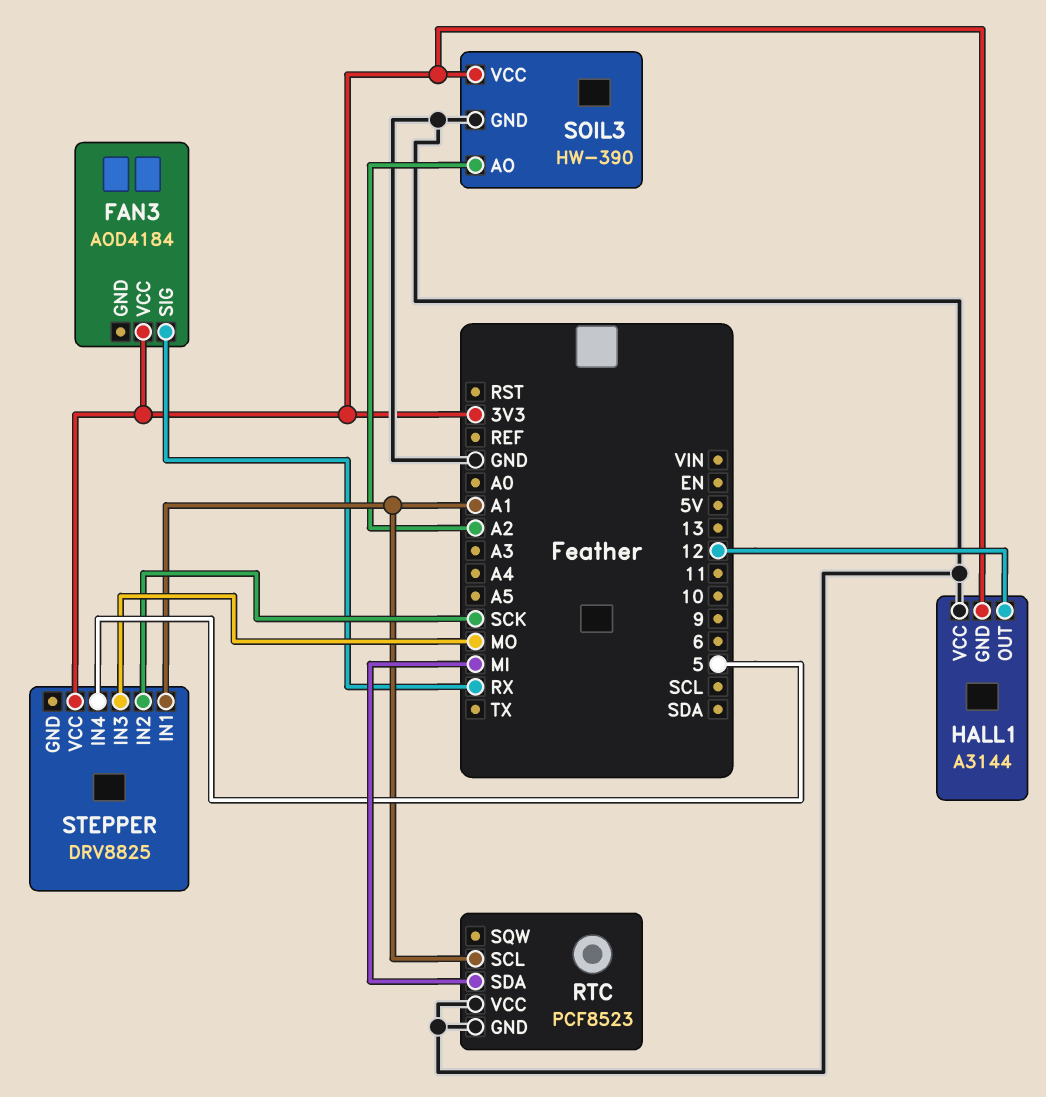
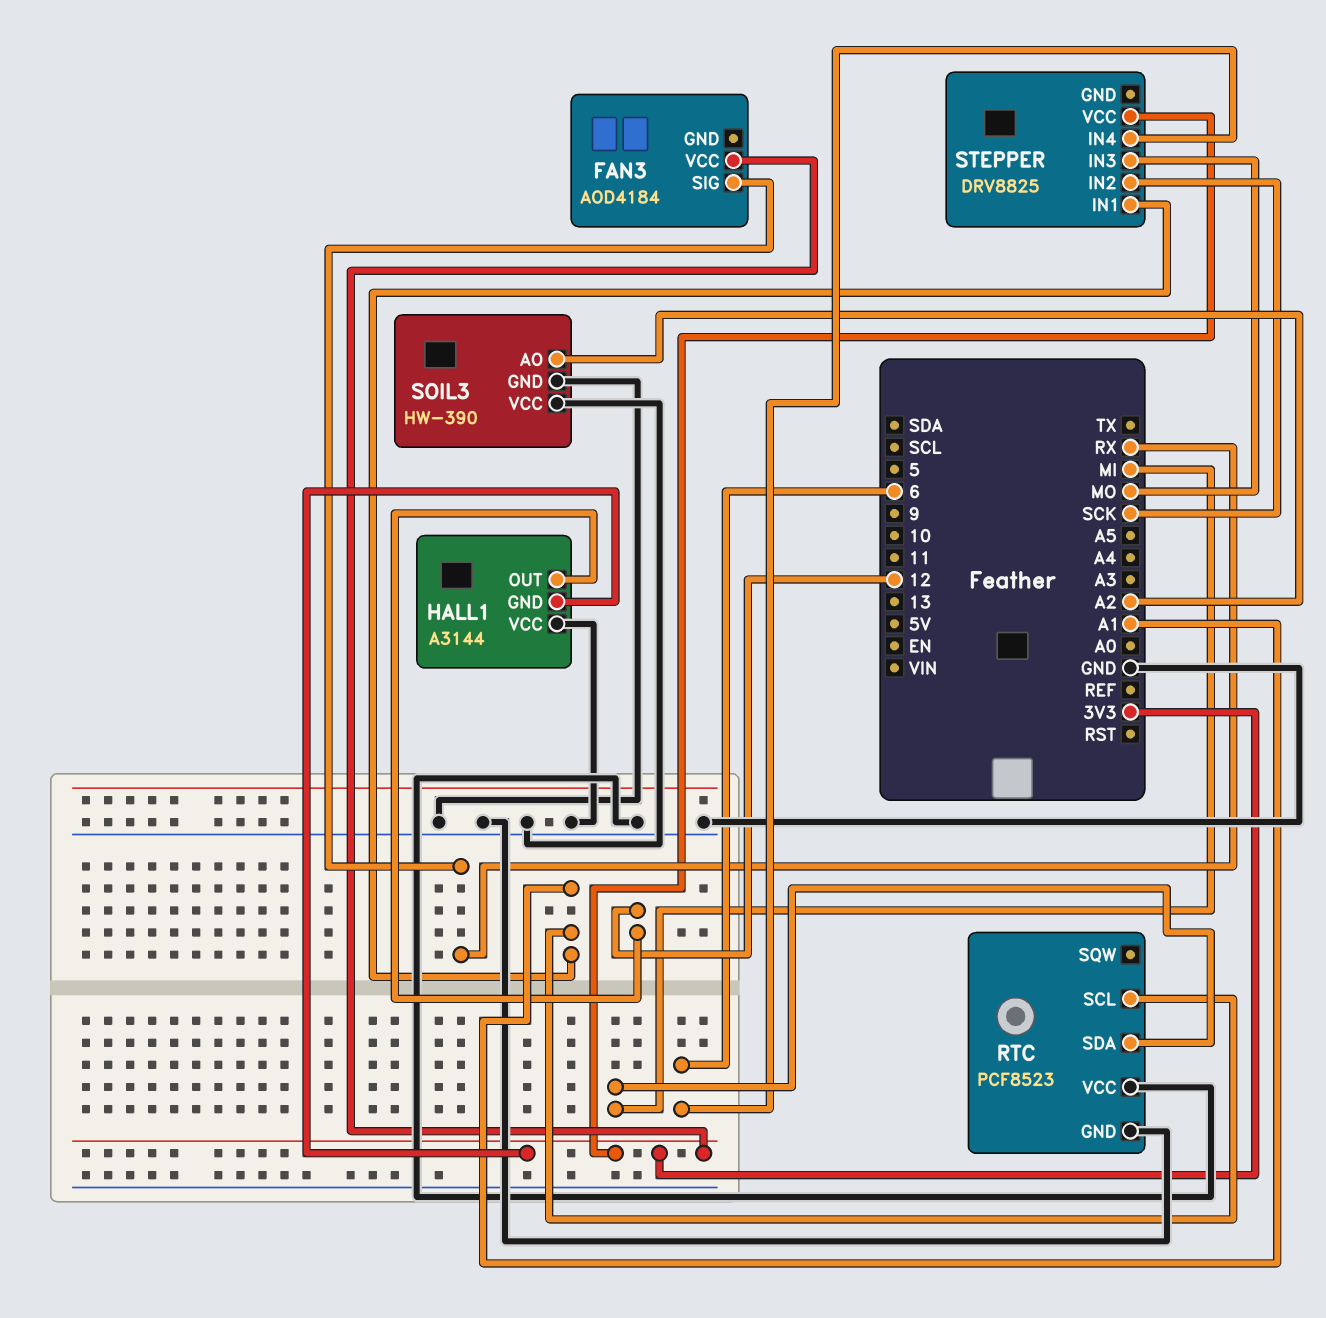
SOIL3 pin VCC: 3V3 -> GND
STEPPER pin IN4: 5 -> 6

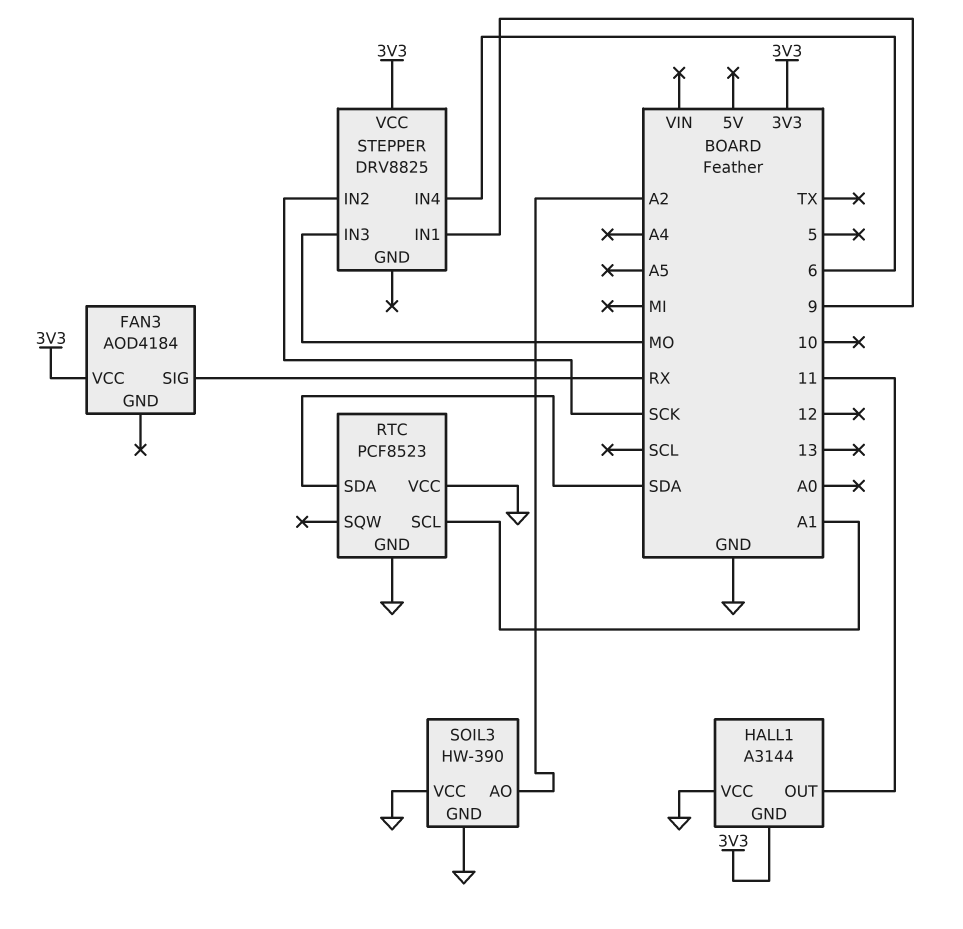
HALL1 pin OUT: 12 -> 11
RTC pin SDA: MI -> SDA
STEPPER pin IN1: A1 -> 9

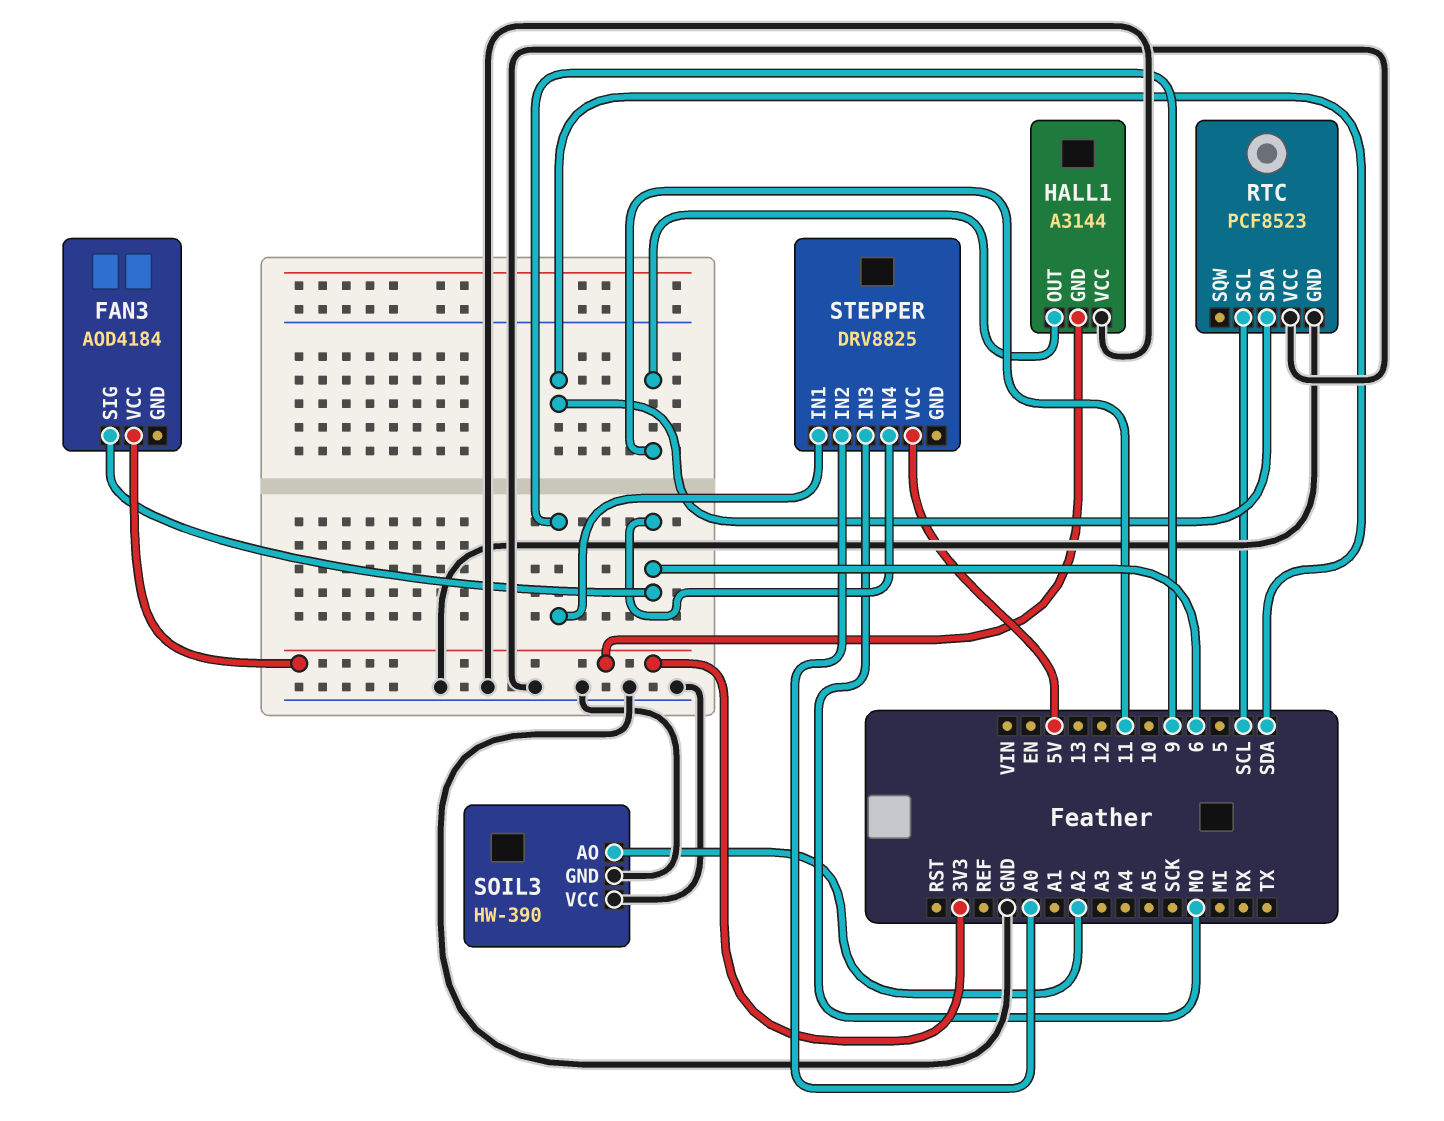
FAN3 pin SIG: RX -> 6
RTC pin SCL: A1 -> SCL
STEPPER pin IN2: SCK -> A0
STEPPER pin VCC: 3V3 -> 5V

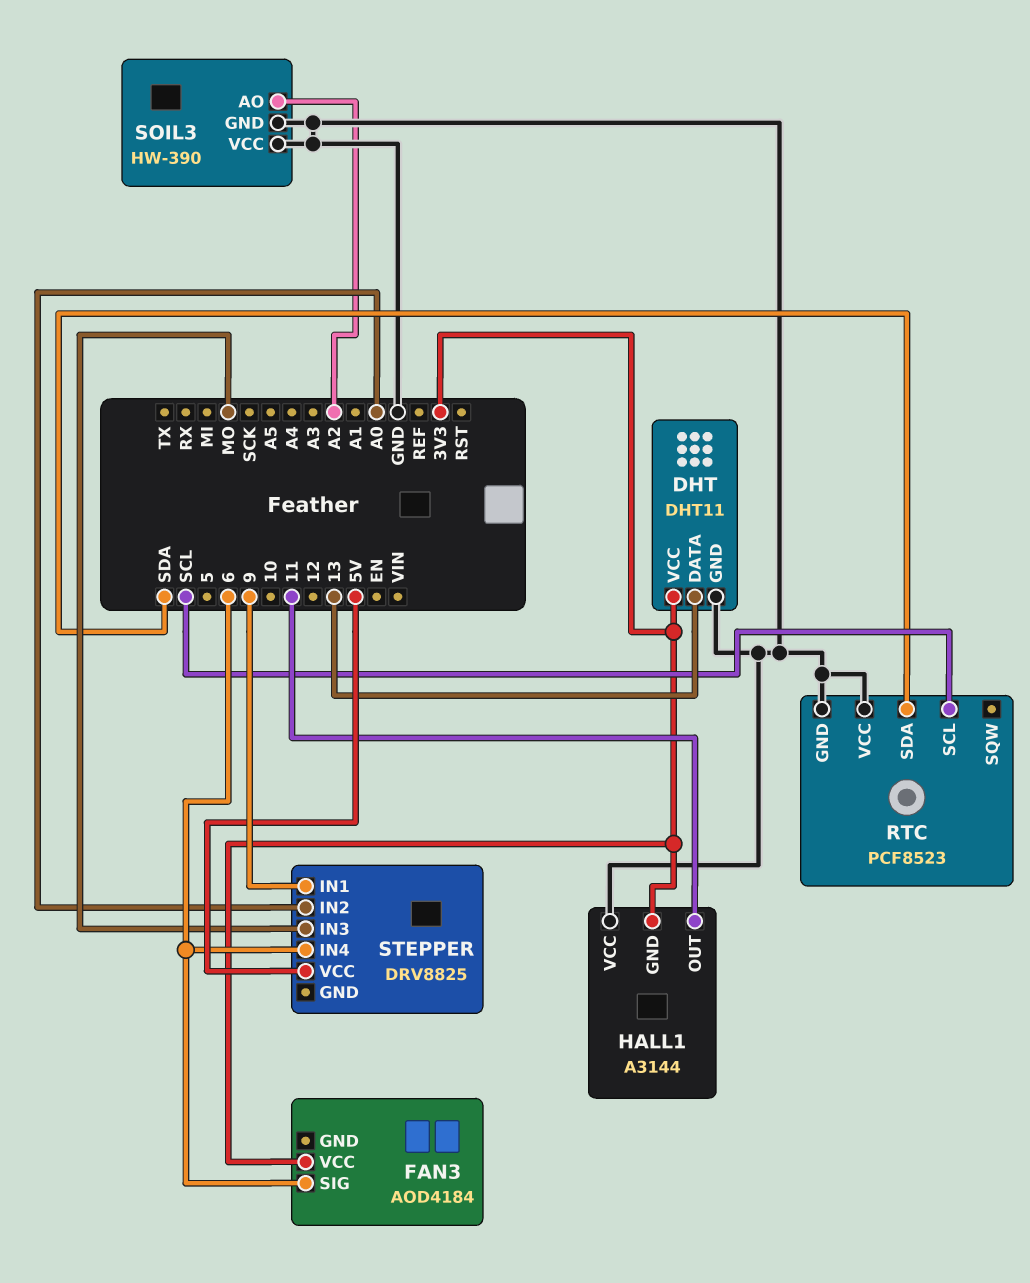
DHT: none -> DHT11
DHT pin DATA: none -> 13
DHT pin GND: none -> GND
DHT pin VCC: none -> 3V3

